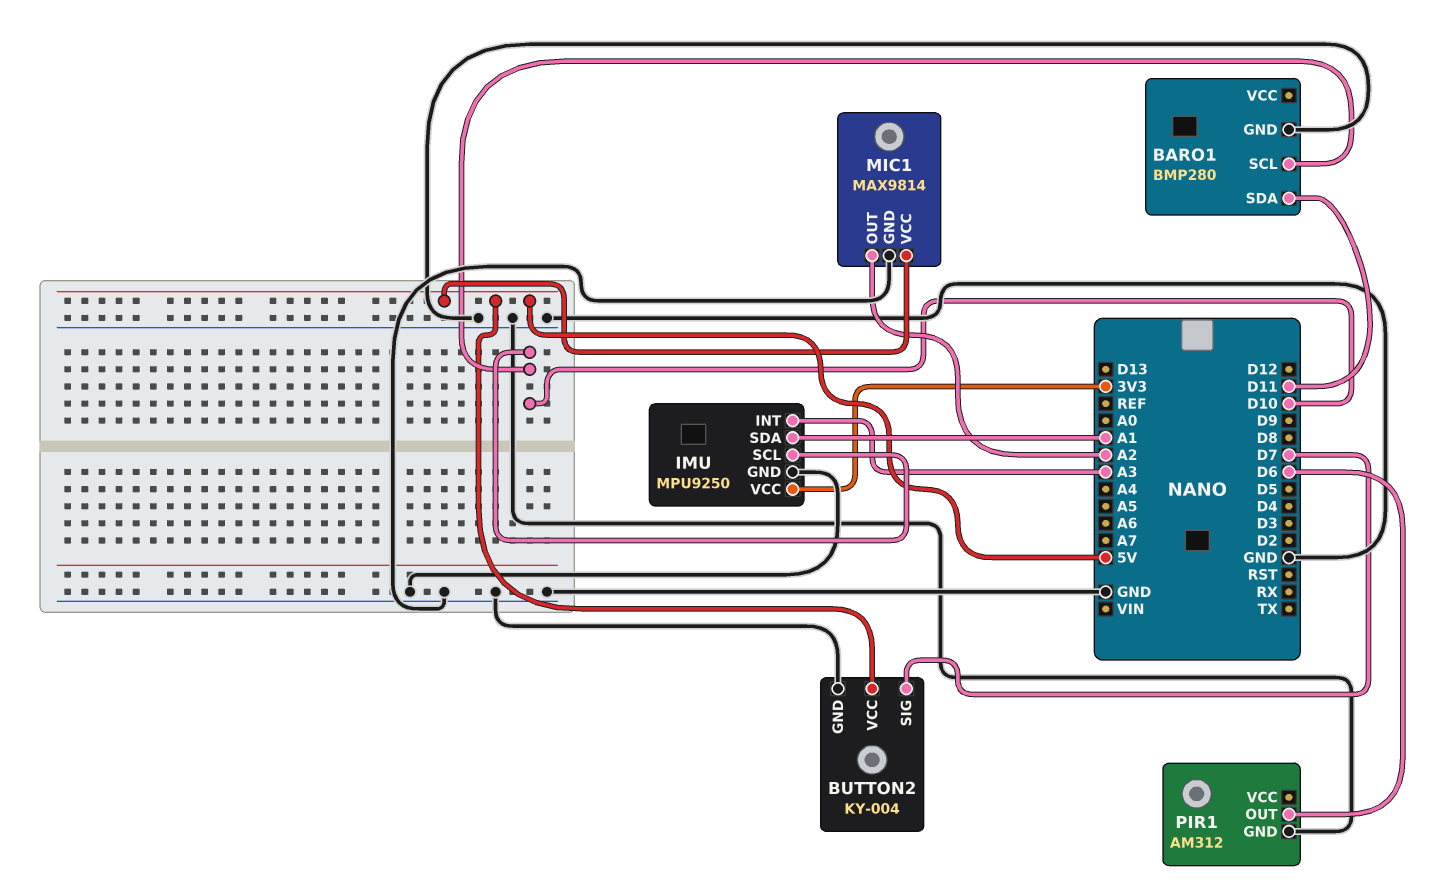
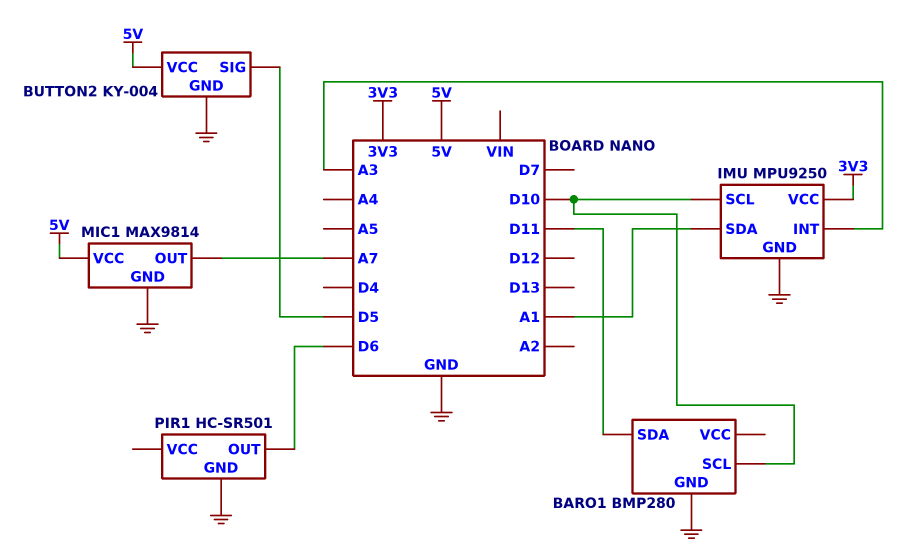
BUTTON2 pin SIG: D7 -> D5
MIC1 pin OUT: A2 -> A7
PIR1: AM312 -> HC-SR501

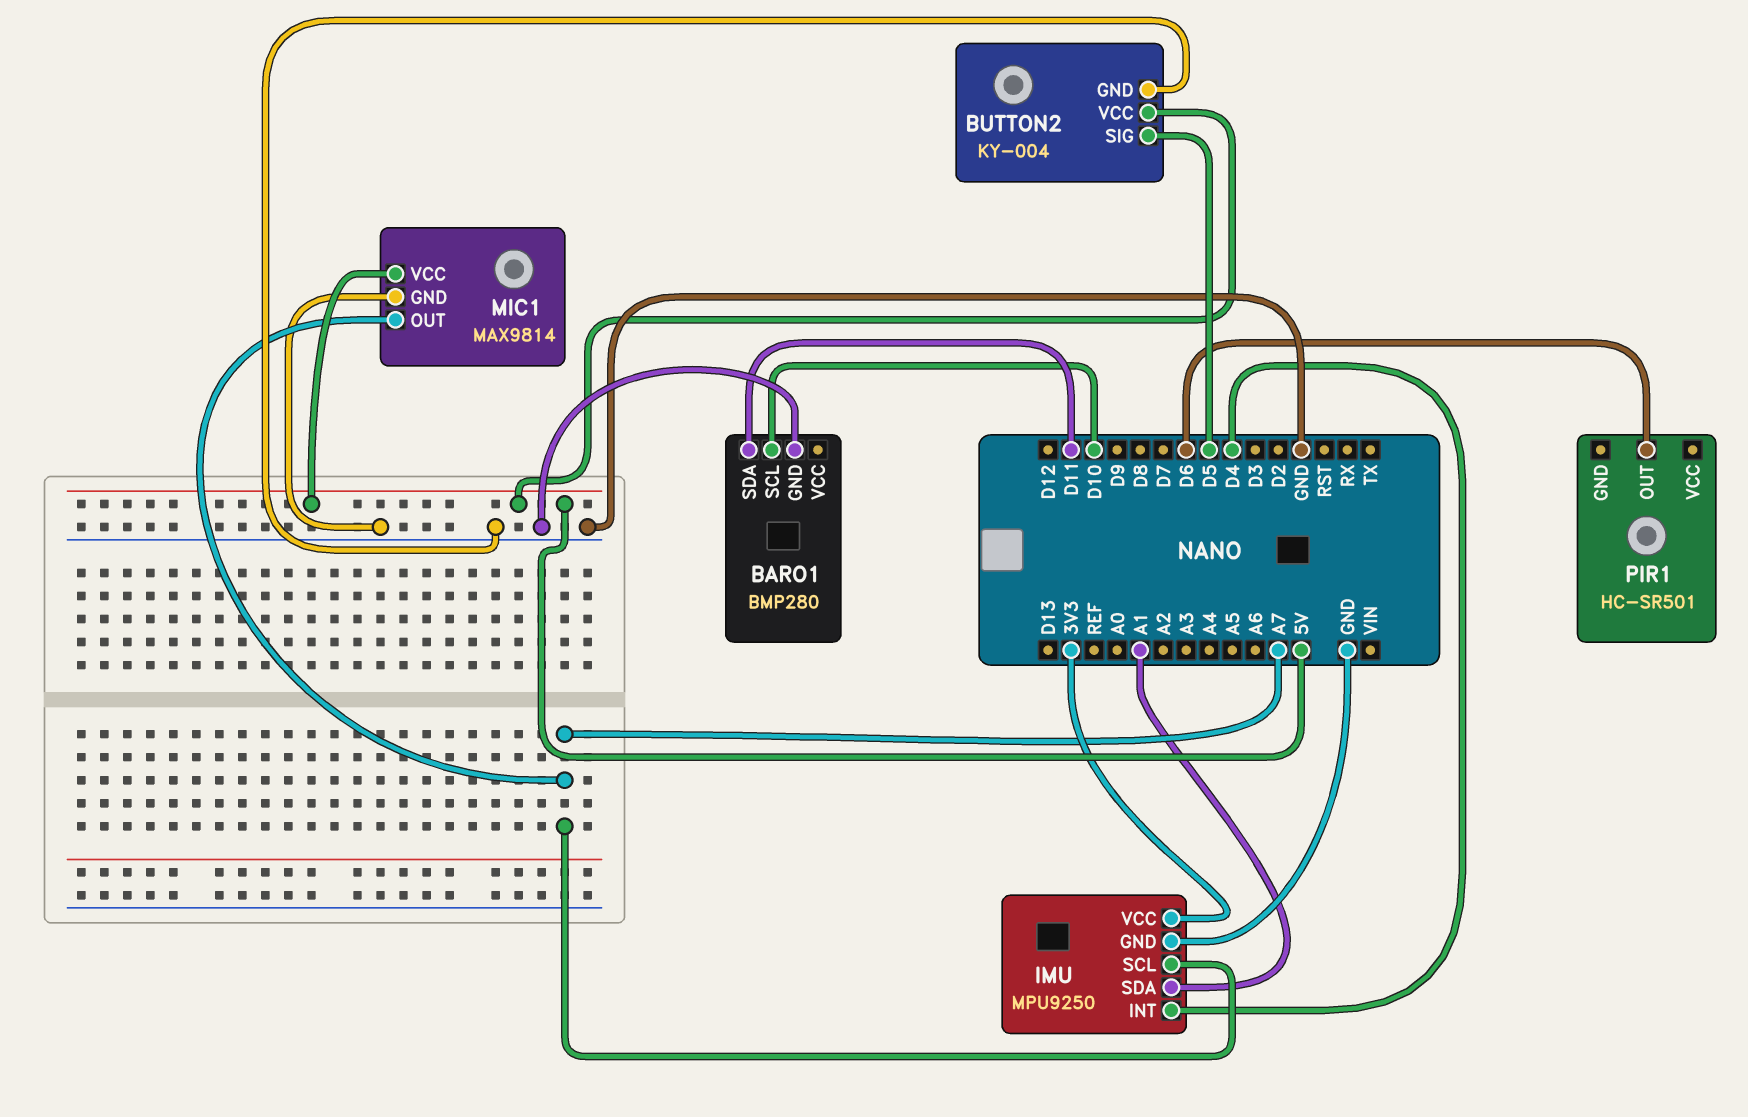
IMU pin INT: A3 -> D4
IMU pin SCL: D10 -> A7
PIR1 pin GND: GND -> none

